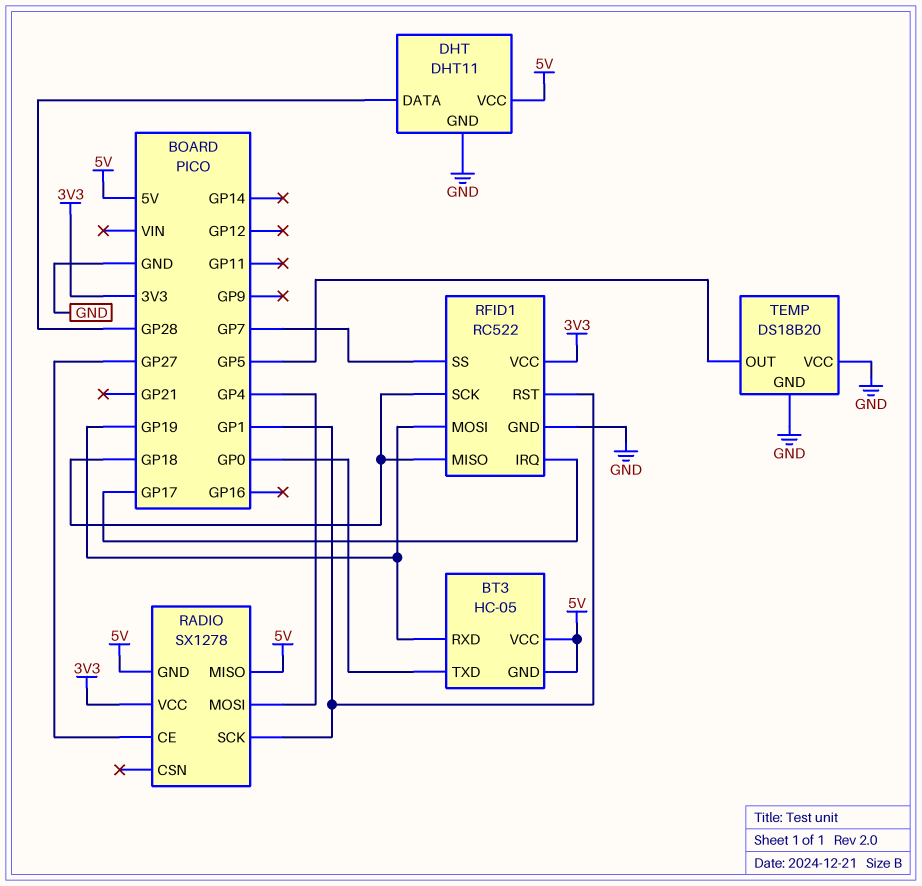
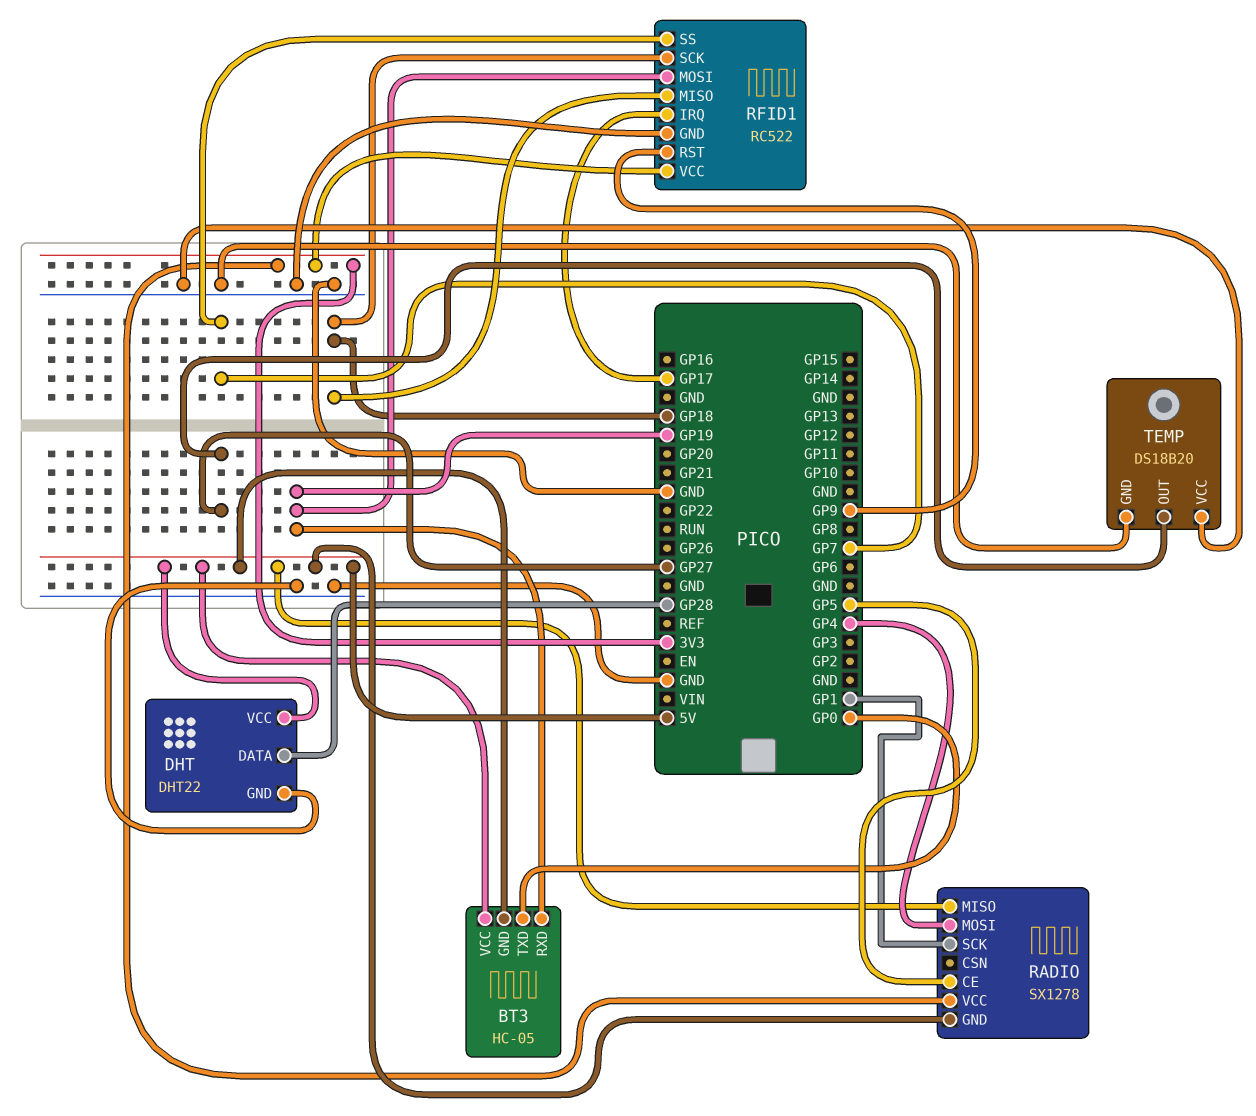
DHT: DHT11 -> DHT22
RADIO pin CE: GP27 -> GP5
RFID1 pin RST: GP1 -> GP9
TEMP pin OUT: GP5 -> GP27

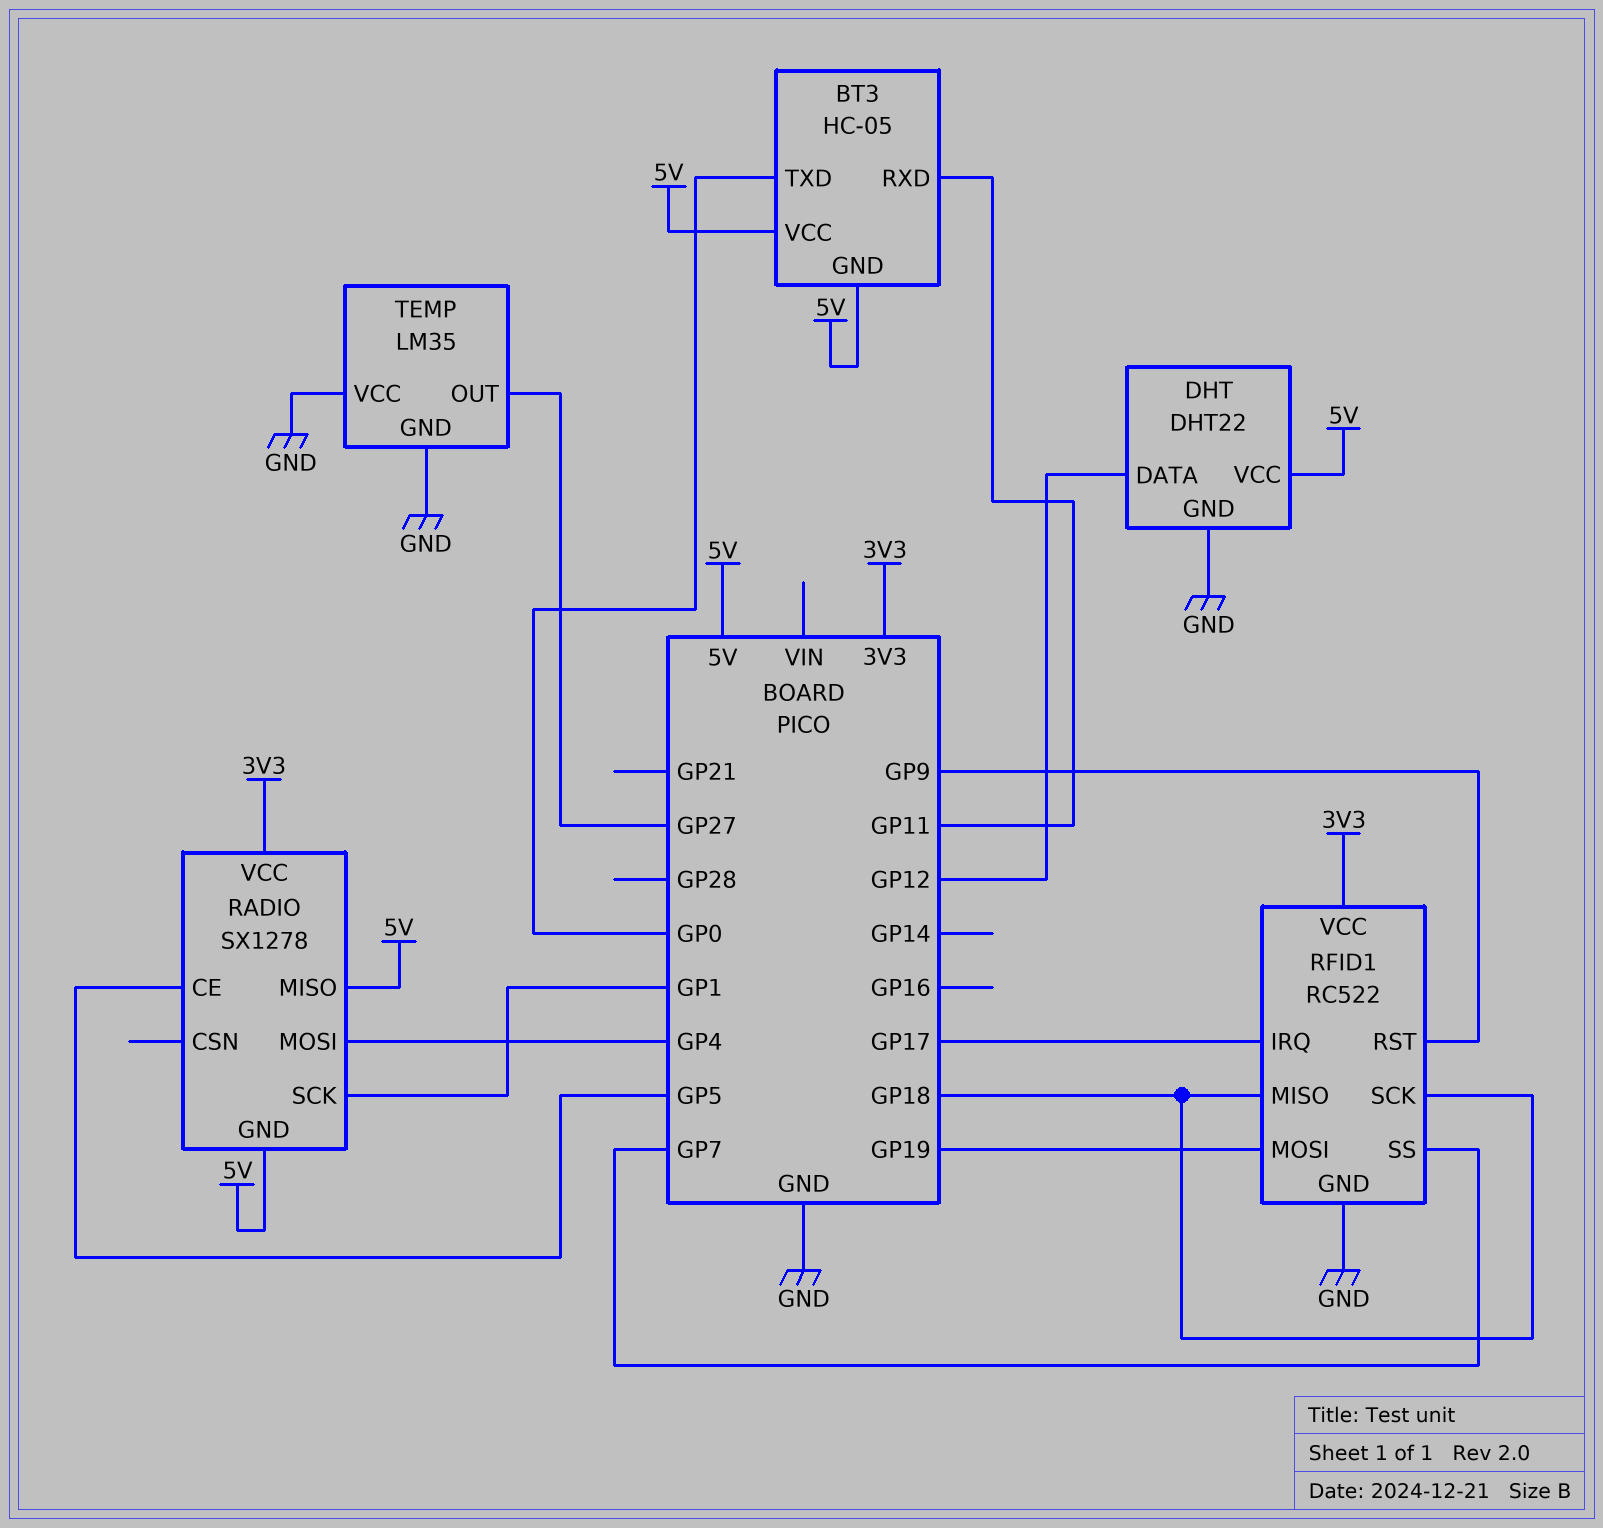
BT3 pin RXD: GP19 -> GP11
DHT pin DATA: GP28 -> GP12
TEMP: DS18B20 -> LM35

